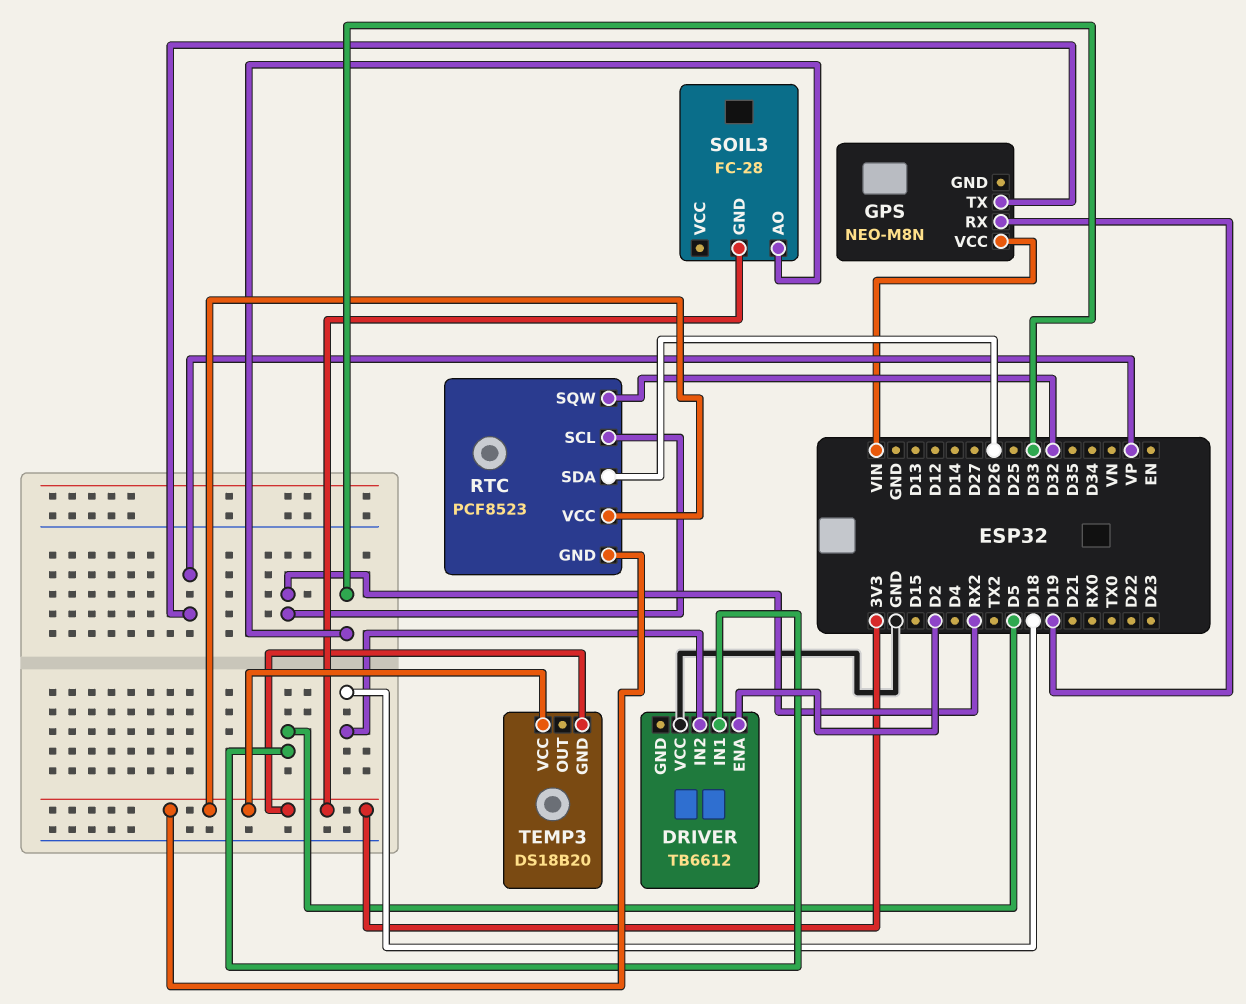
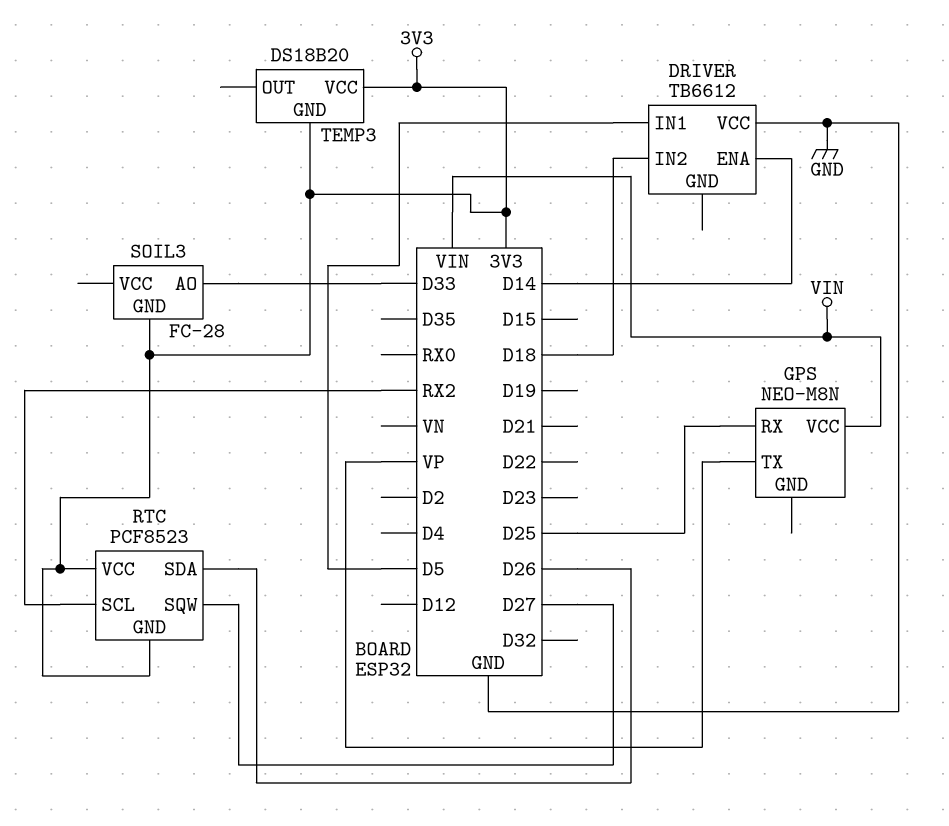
DRIVER pin ENA: D2 -> D14
GPS pin RX: D19 -> D25
RTC pin SQW: D32 -> D27

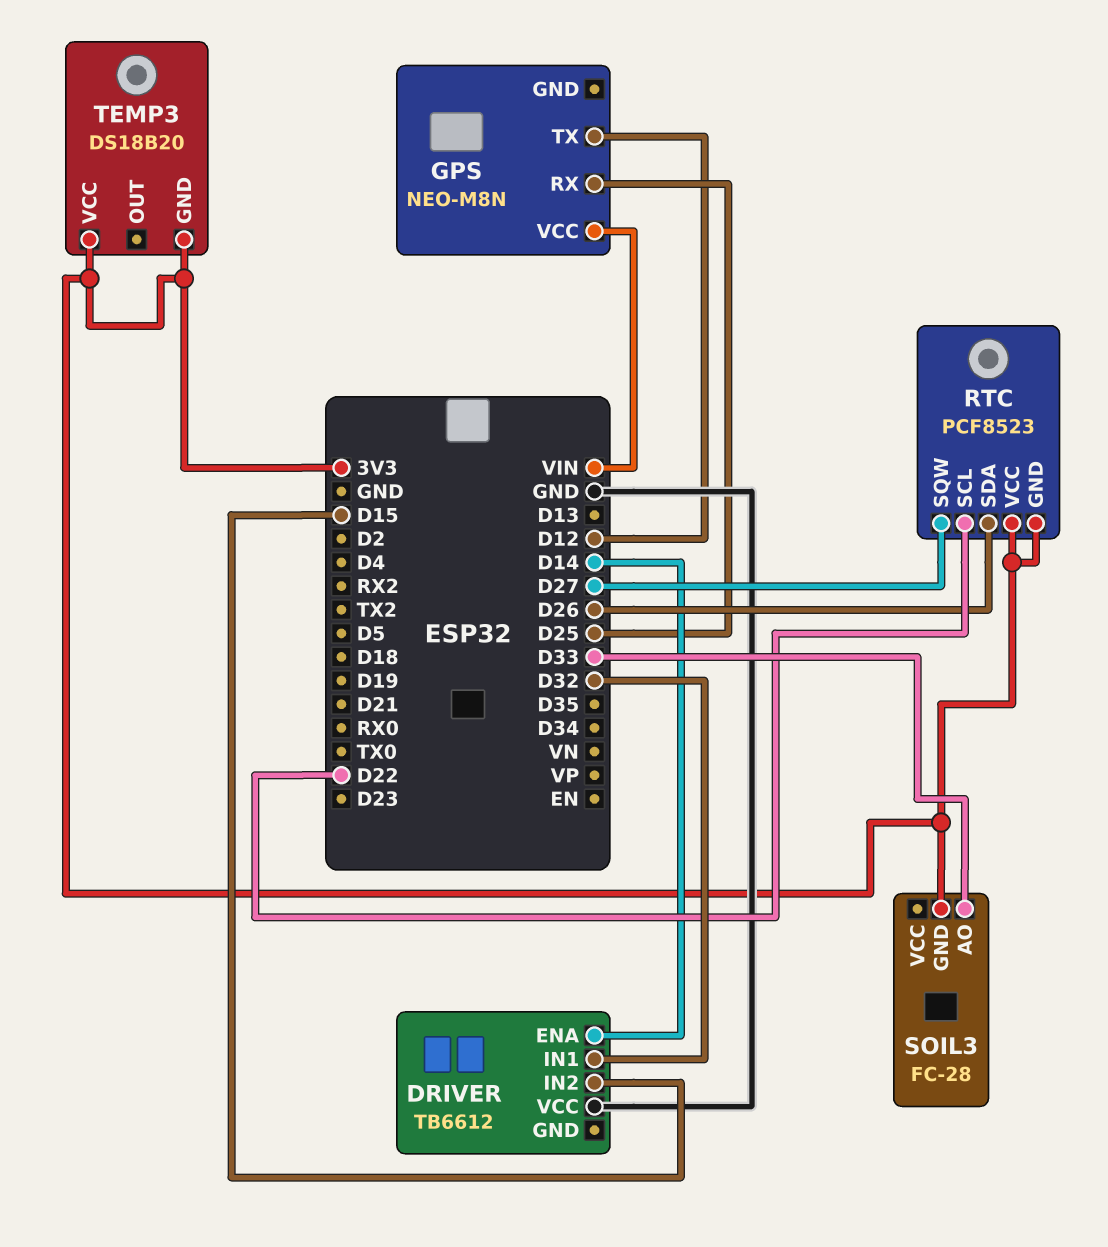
DRIVER pin IN1: D5 -> D32
DRIVER pin IN2: D18 -> D15
GPS pin TX: VP -> D12
RTC pin SCL: RX2 -> D22

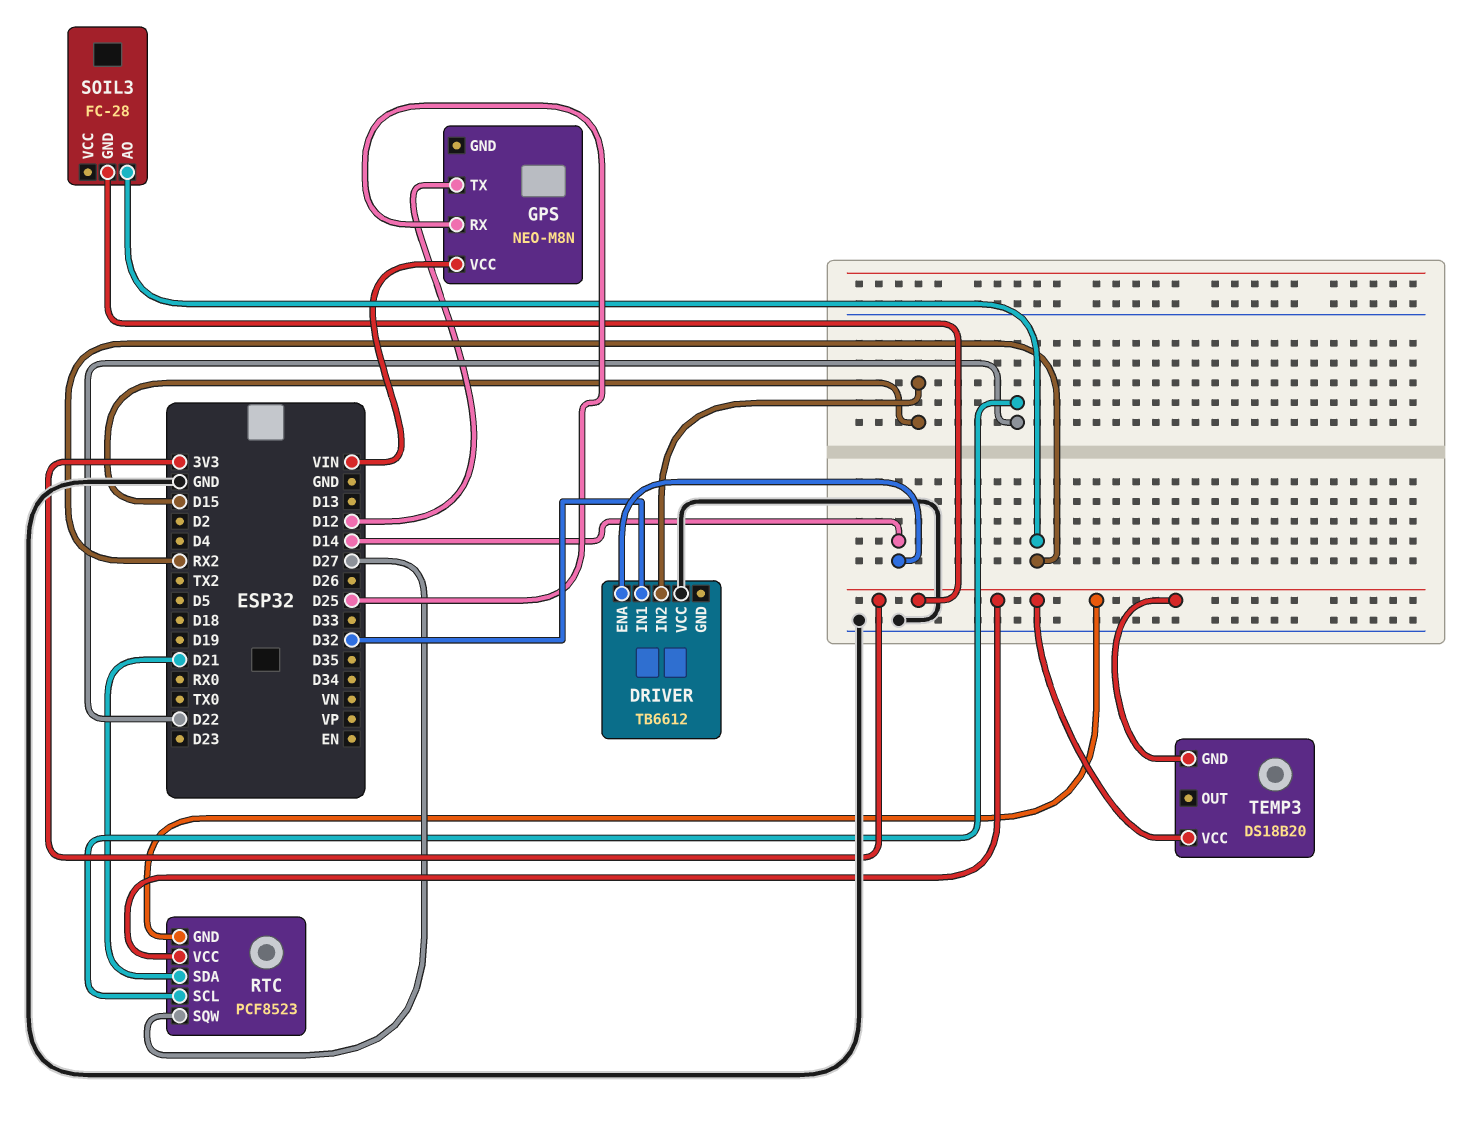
RTC pin SDA: D26 -> D21
SOIL3 pin AO: D33 -> RX2

